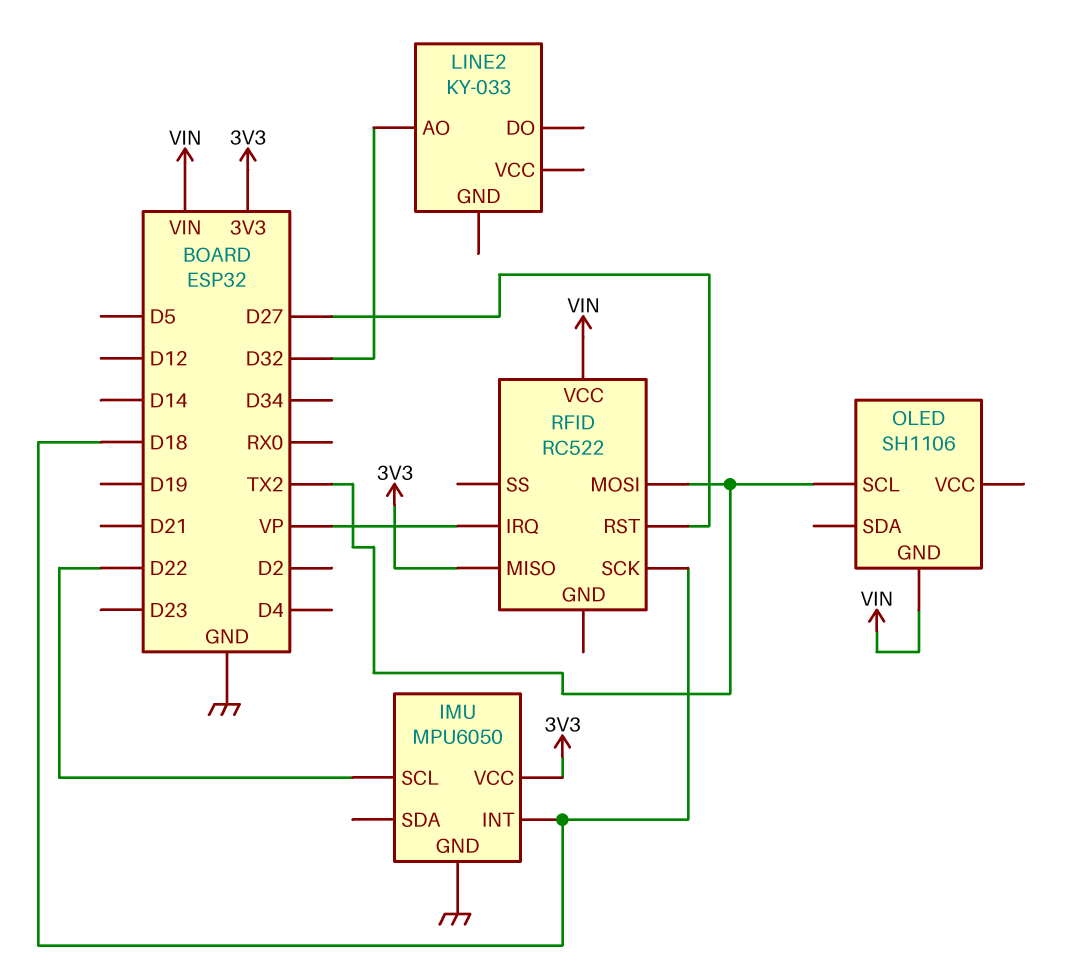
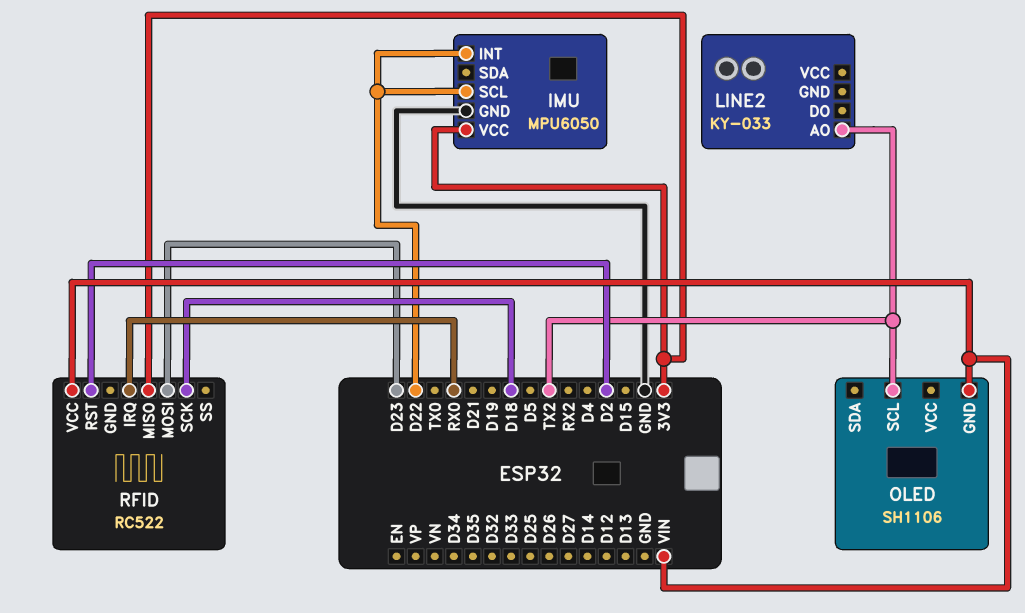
IMU pin INT: D18 -> D22
LINE2 pin AO: D32 -> TX2
RFID pin IRQ: VP -> RX0
RFID pin MOSI: TX2 -> D23
RFID pin RST: D27 -> D2

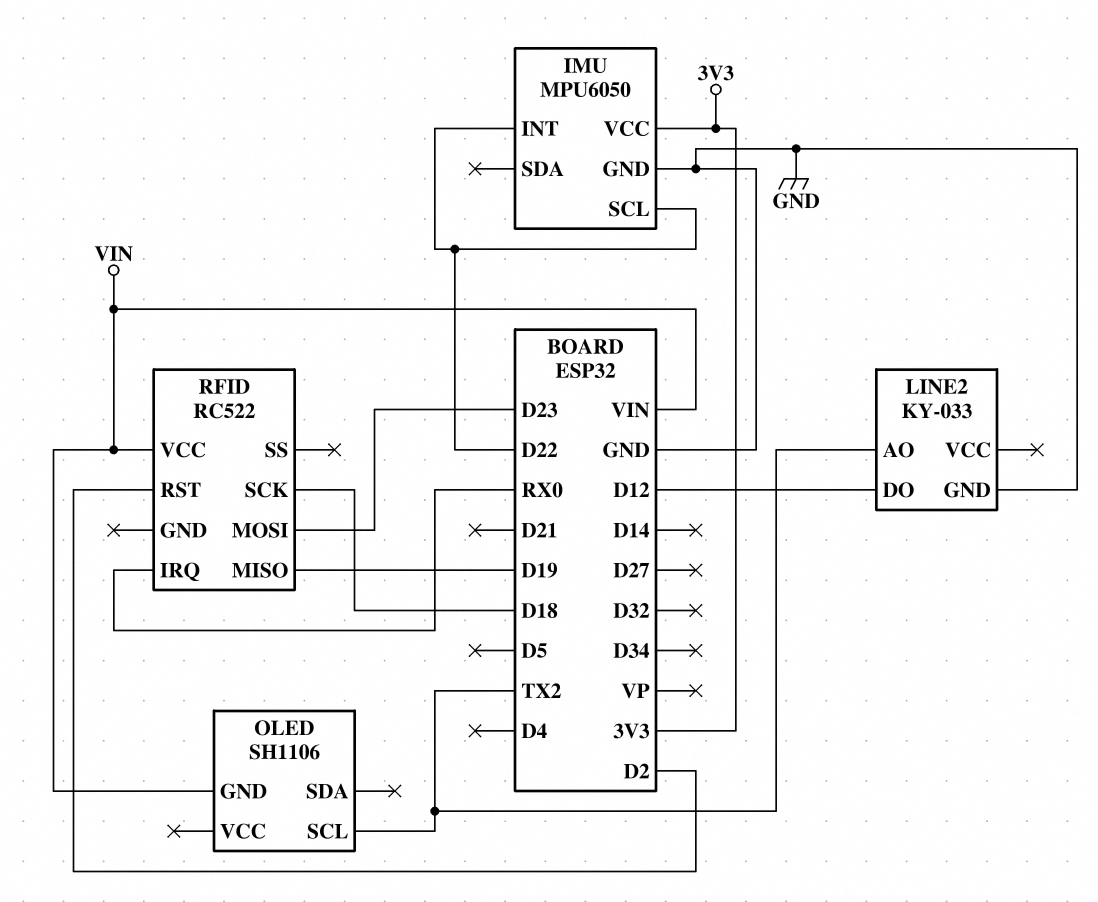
LINE2 pin DO: none -> D12
LINE2 pin GND: none -> GND
RFID pin MISO: 3V3 -> D19

